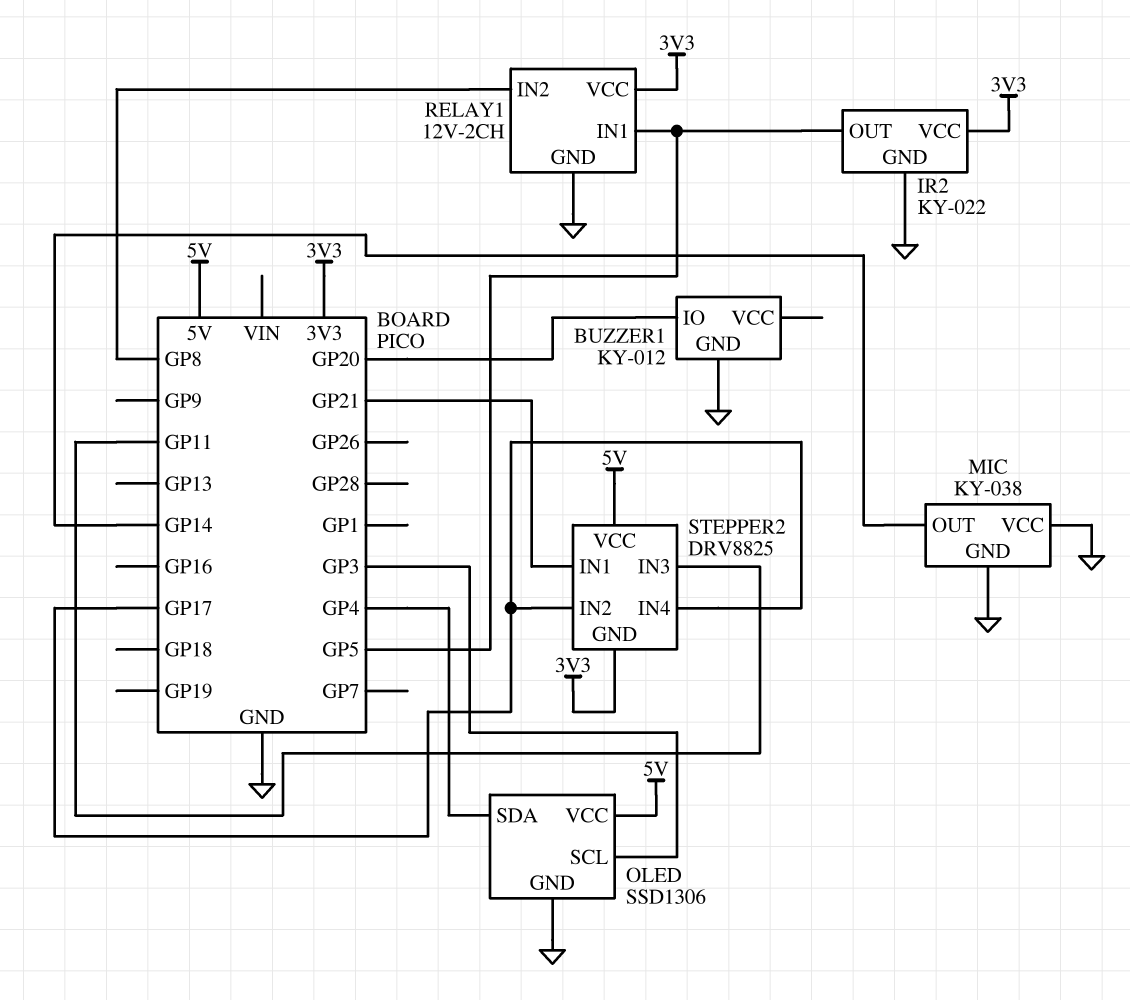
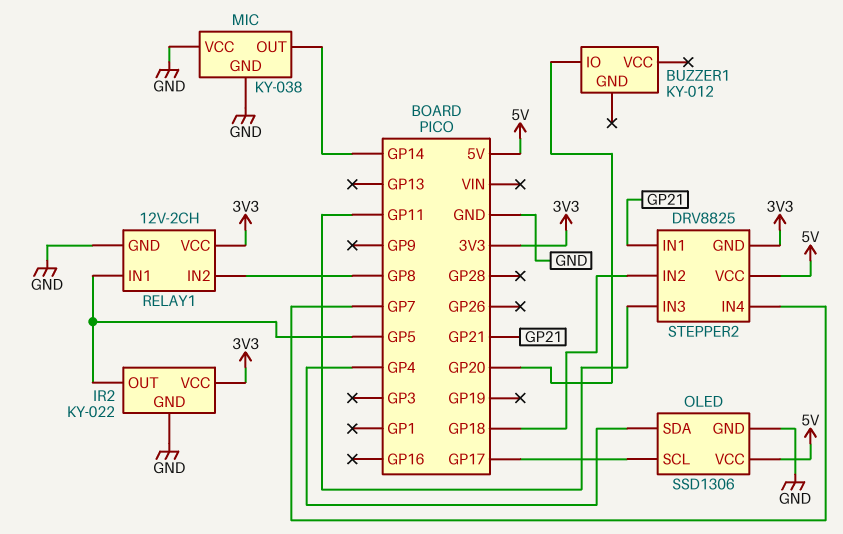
BUZZER1 pin GND: GND -> none
OLED pin SCL: GP3 -> GP17
STEPPER2 pin IN2: GP17 -> GP18
STEPPER2 pin IN4: GP17 -> GP7

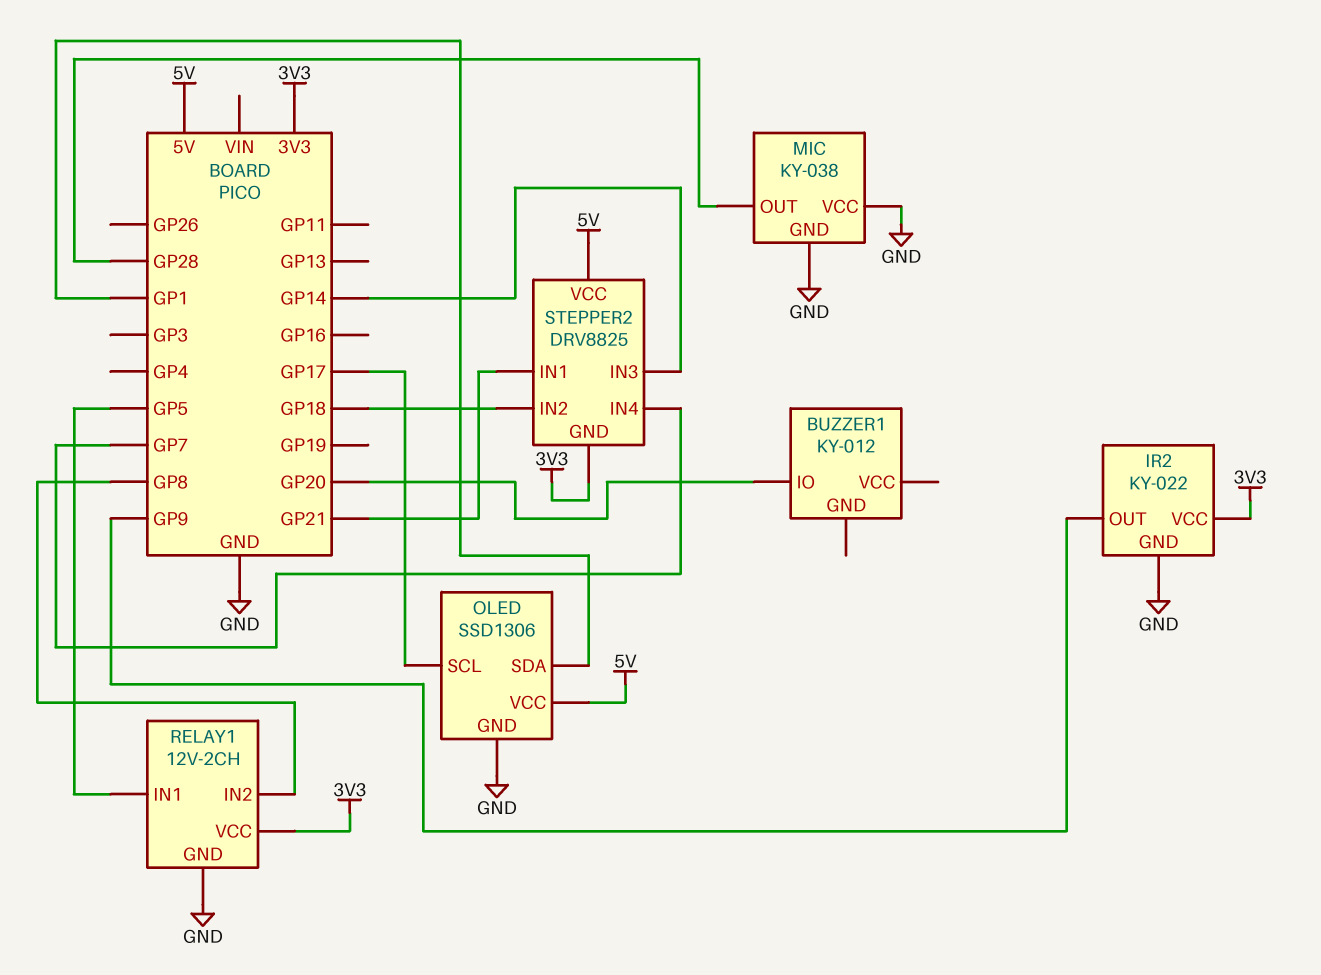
IR2 pin OUT: GP5 -> GP9
MIC pin OUT: GP14 -> GP28
OLED pin SDA: GP4 -> GP1
STEPPER2 pin IN3: GP11 -> GP14

